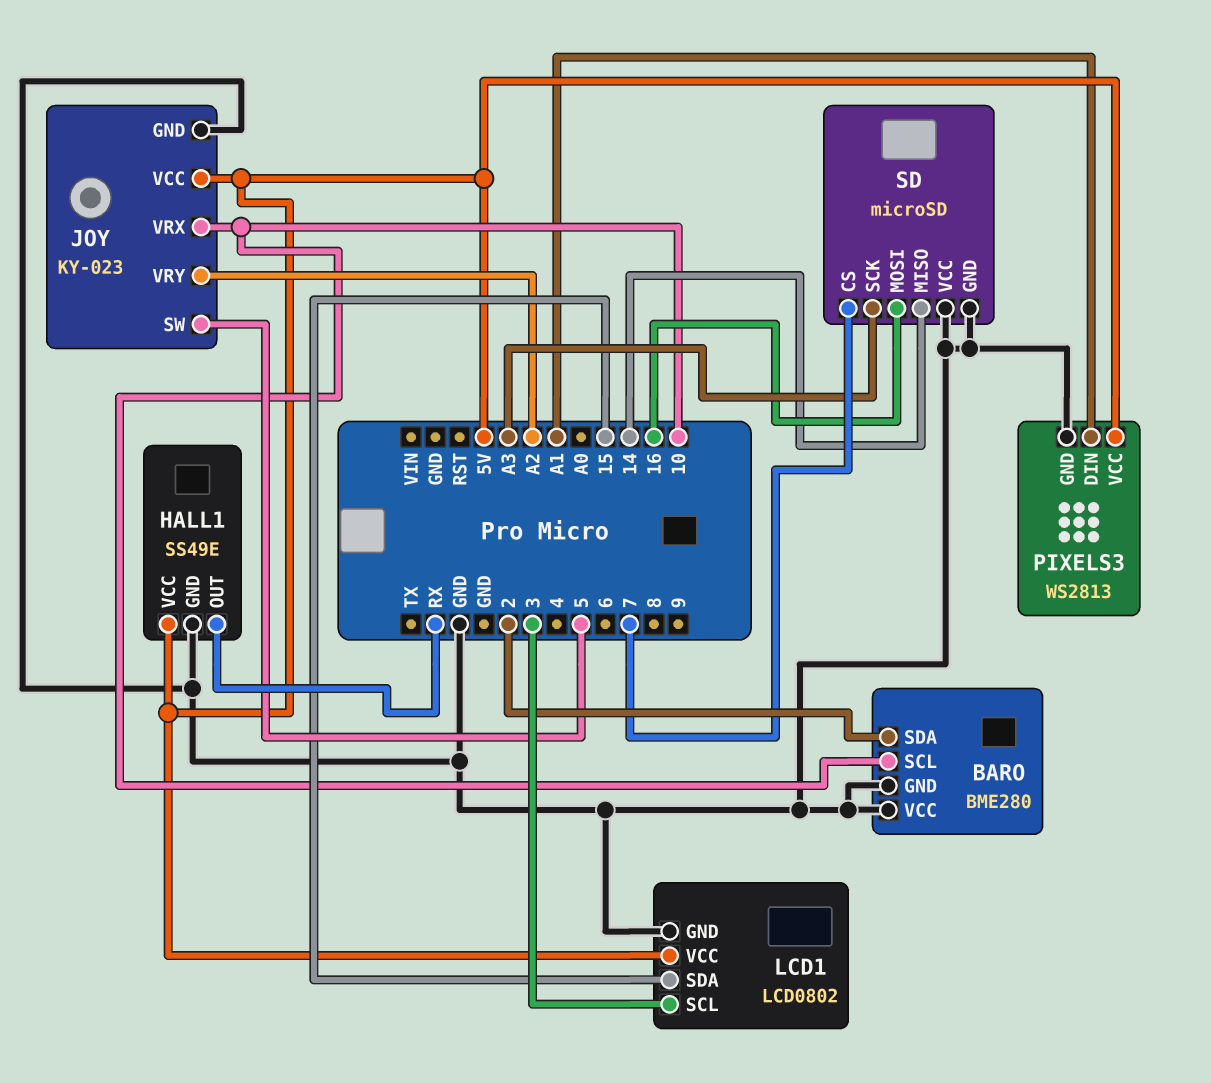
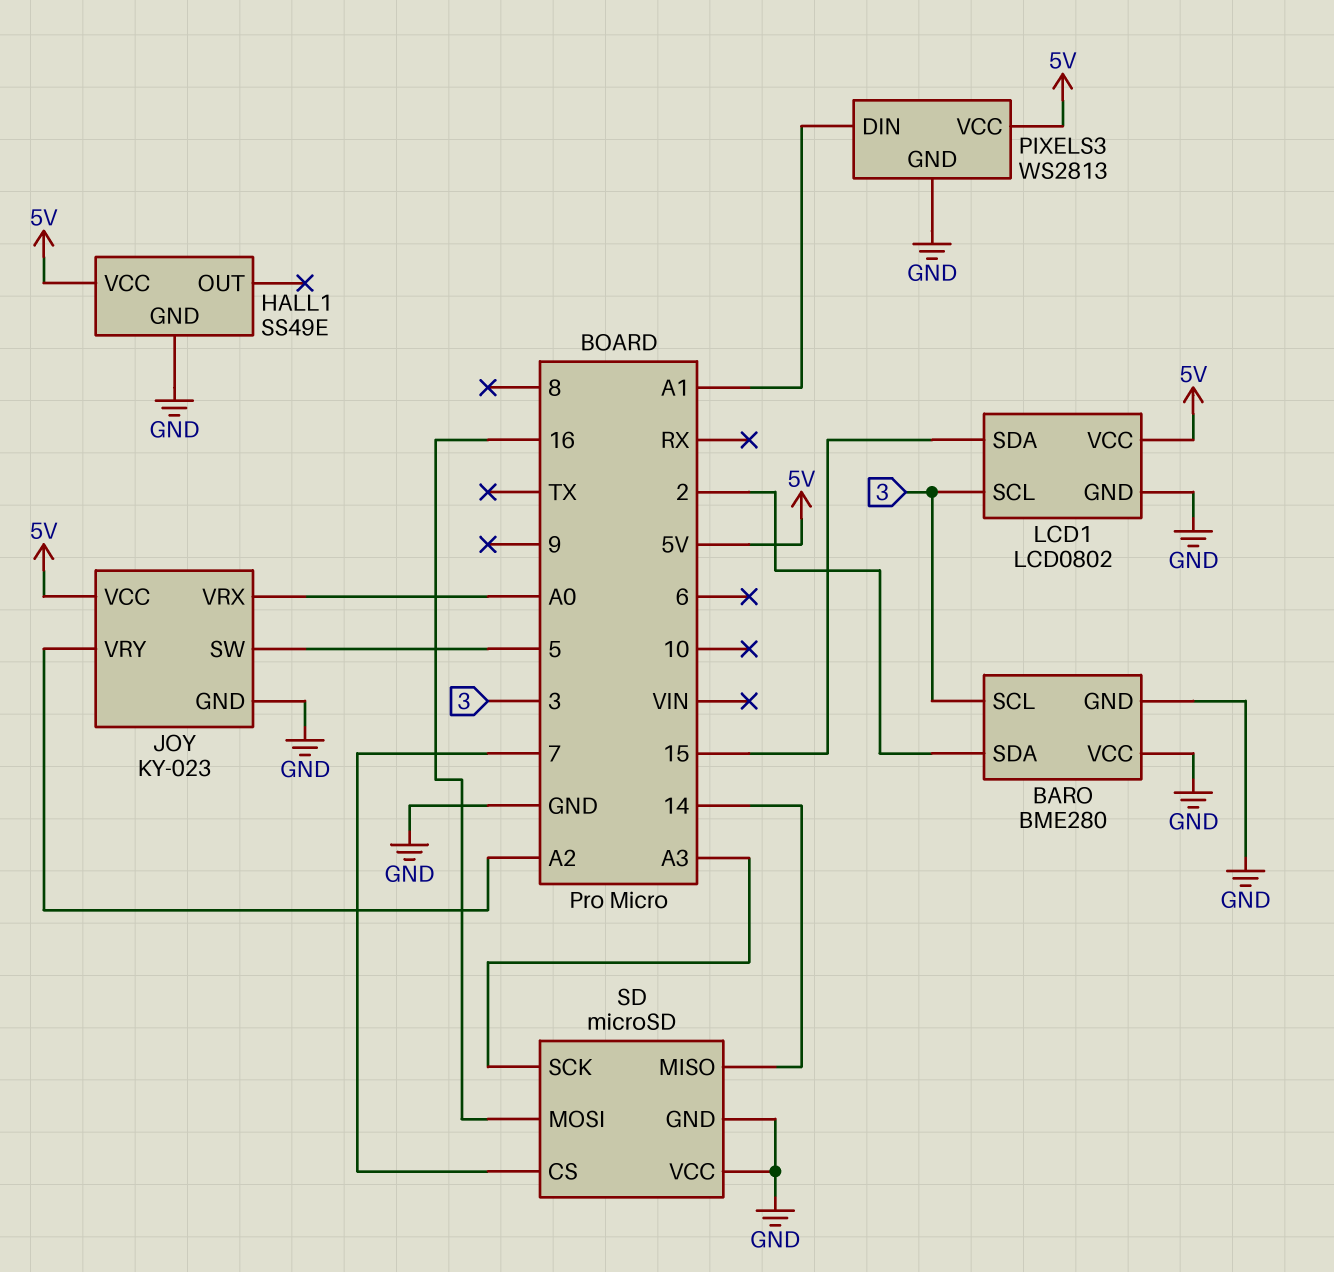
BARO pin SCL: 10 -> 3
HALL1 pin OUT: RX -> none
JOY pin VRX: 10 -> A0

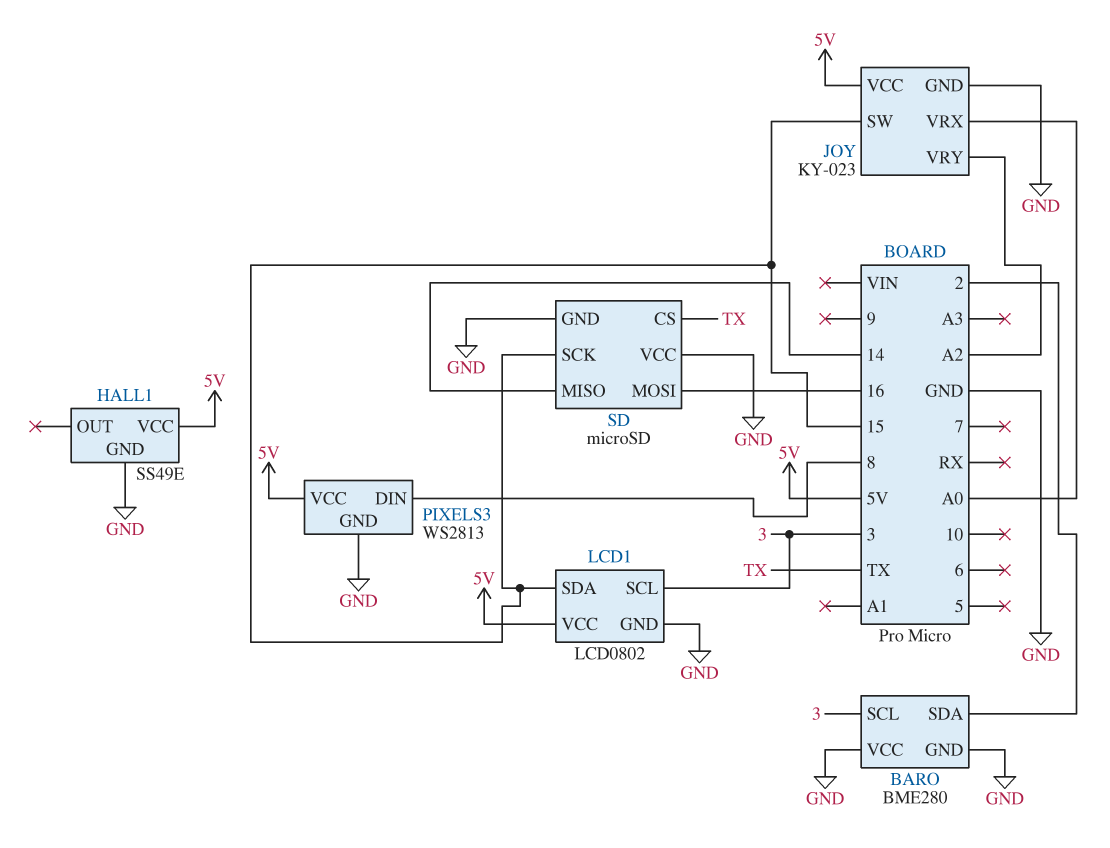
JOY pin SW: 5 -> 15
PIXELS3 pin DIN: A1 -> 8
SD pin CS: 7 -> TX
SD pin SCK: A3 -> 15

